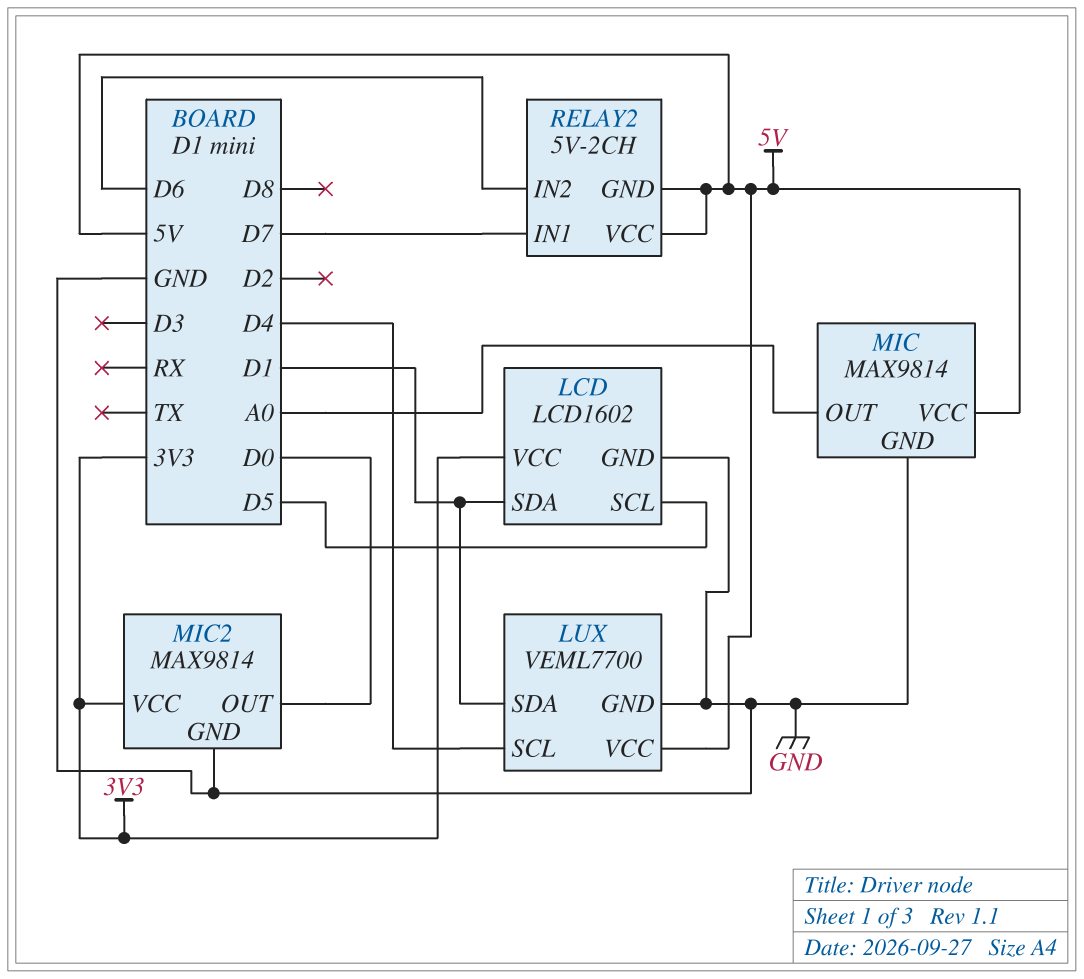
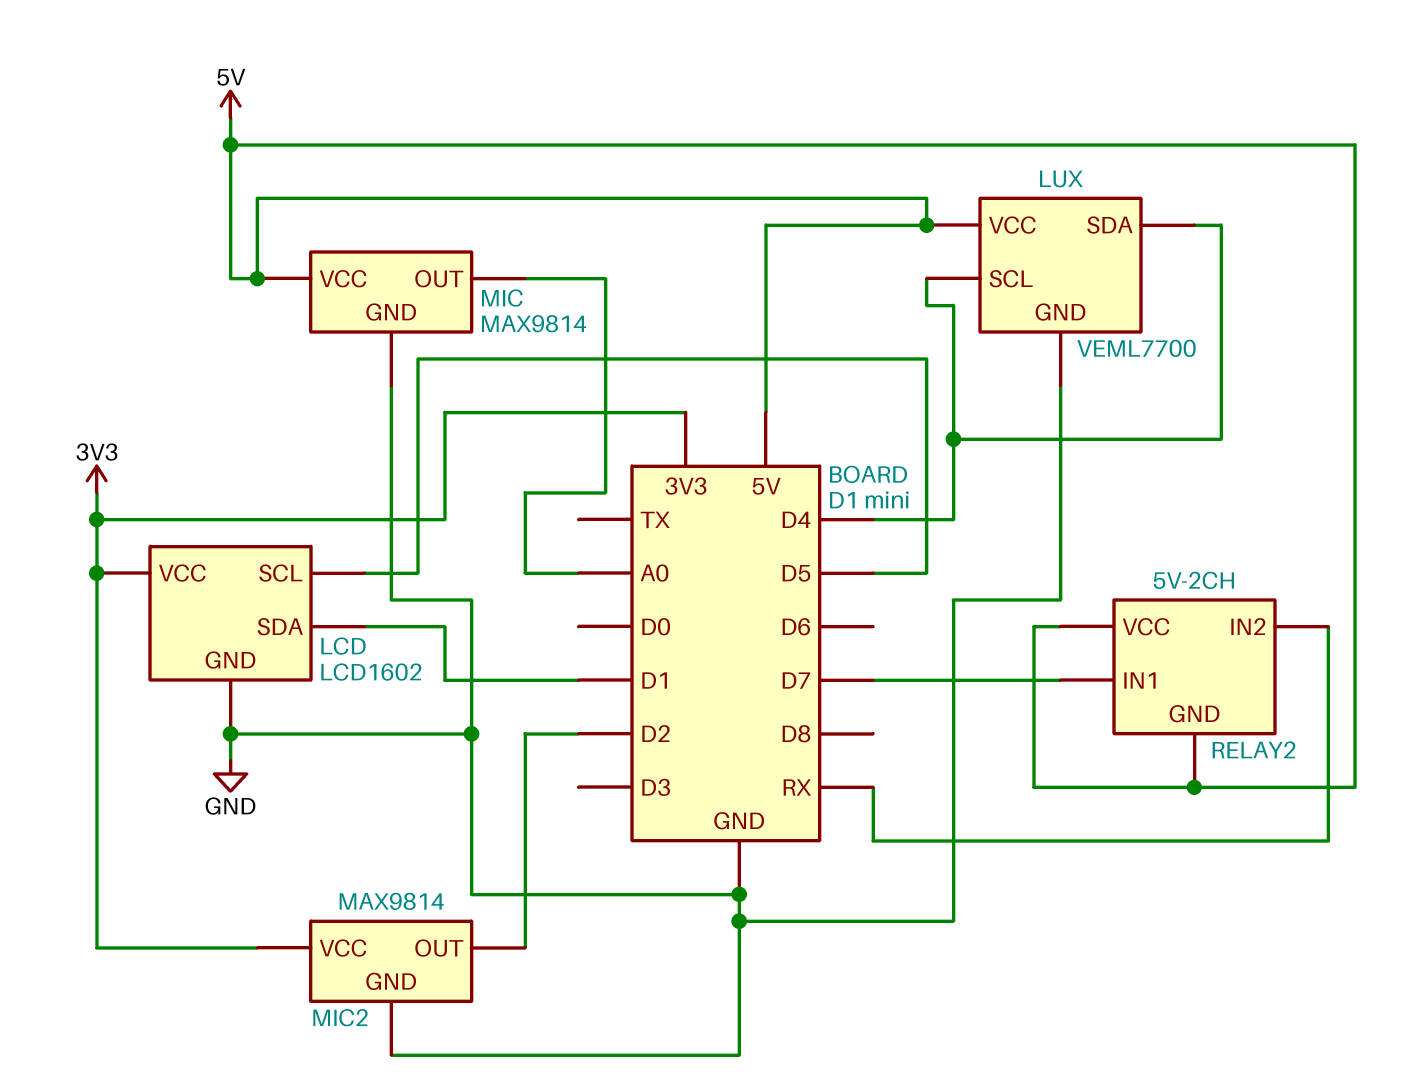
LUX pin SDA: D1 -> D4
MIC2 pin OUT: D0 -> D2
RELAY2 pin IN2: D6 -> RX

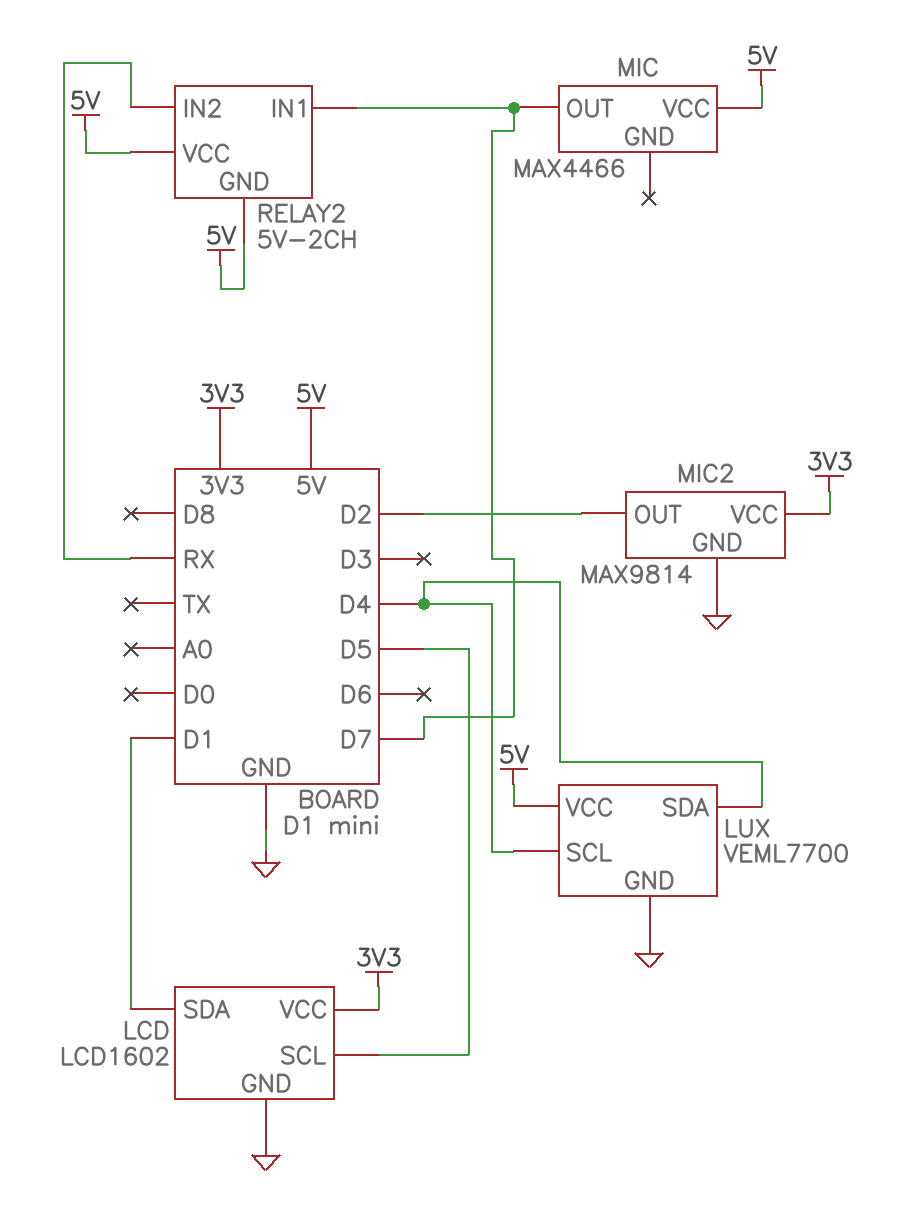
MIC: MAX9814 -> MAX4466
MIC pin GND: GND -> none
MIC pin OUT: A0 -> D7

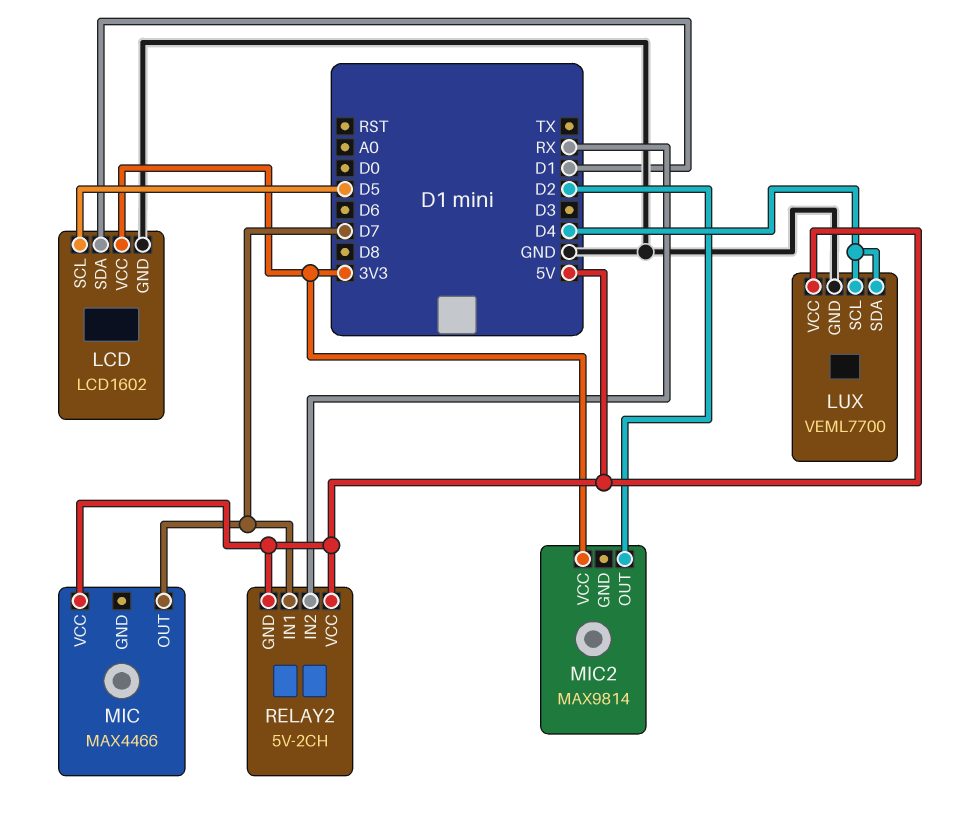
MIC2 pin GND: GND -> none

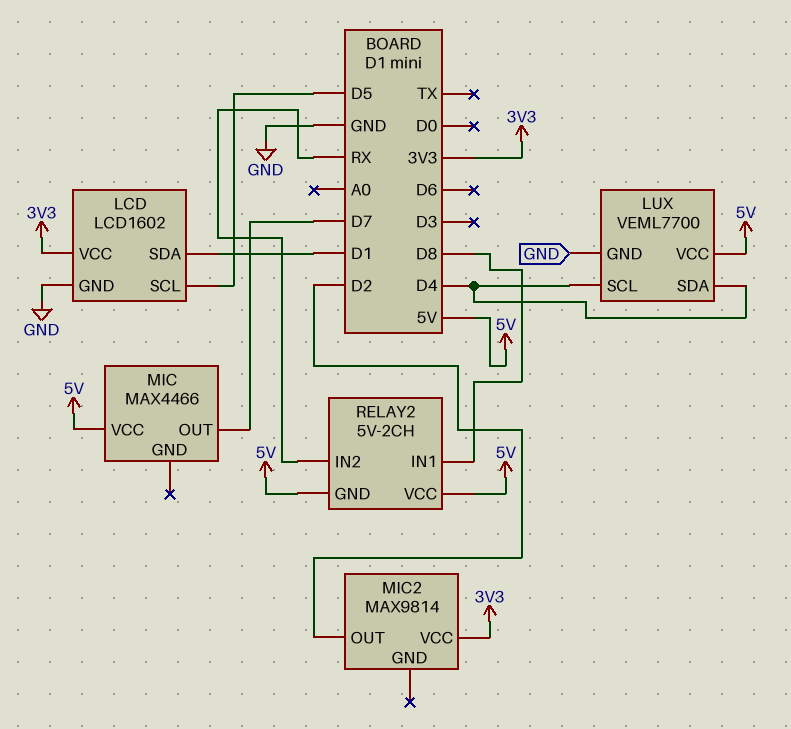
RELAY2 pin IN1: D7 -> D8

